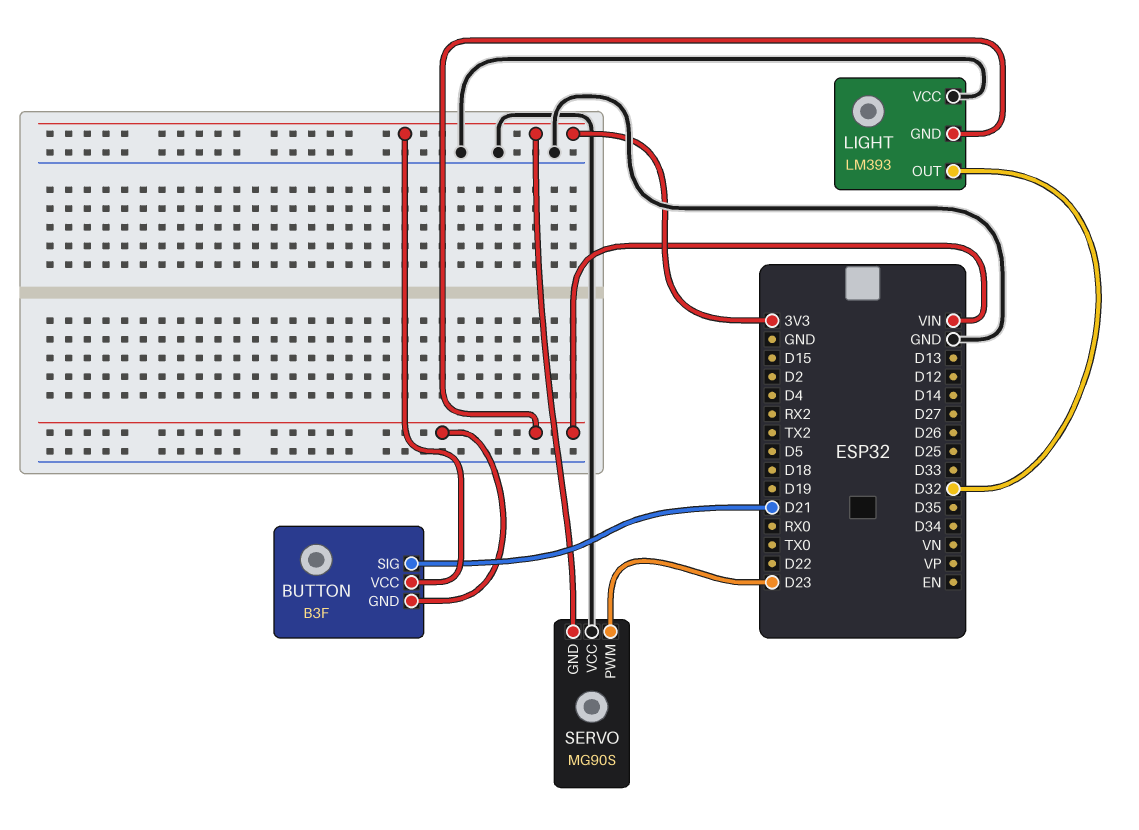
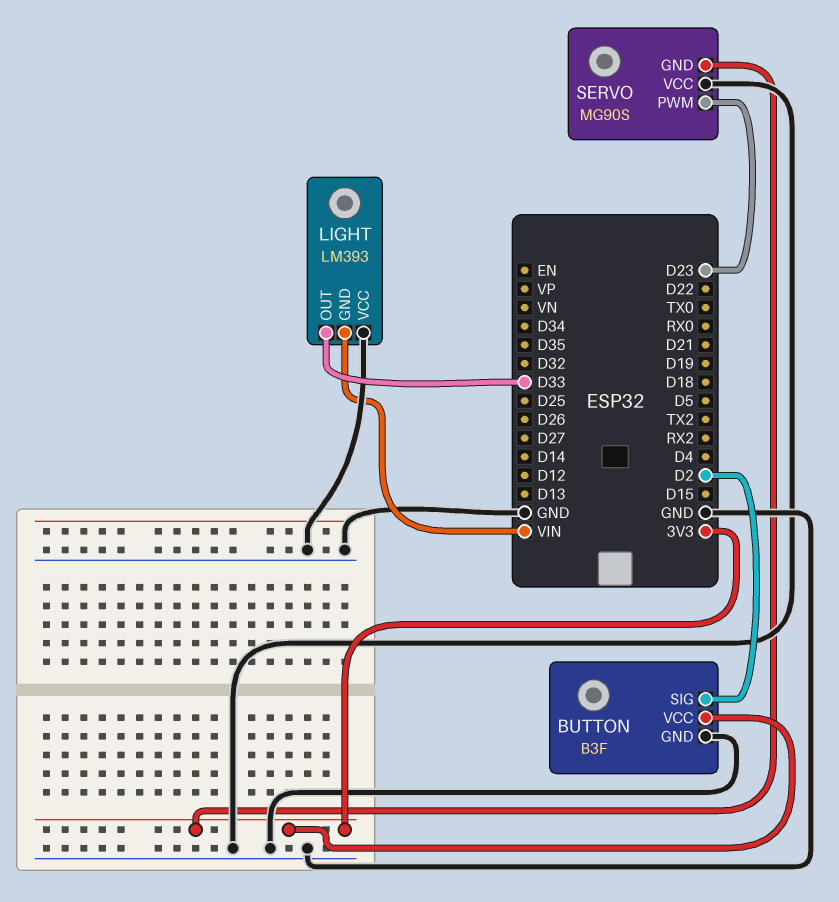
BUTTON pin GND: VIN -> GND
BUTTON pin SIG: D21 -> D2
LIGHT pin OUT: D32 -> D33

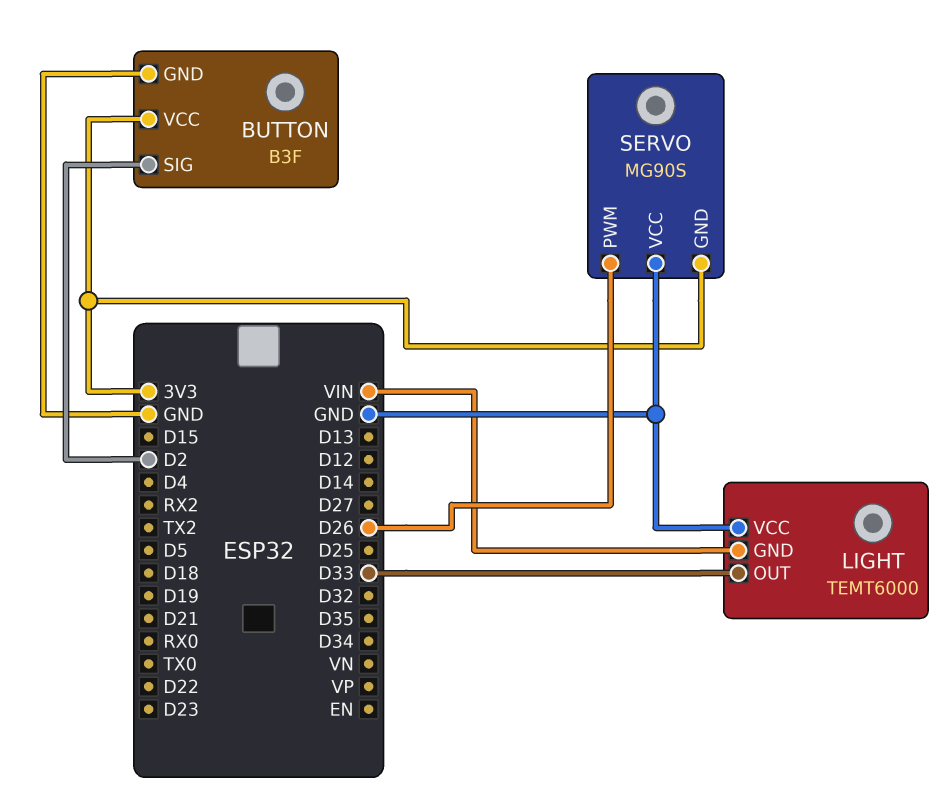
LIGHT: LM393 -> TEMT6000
SERVO pin PWM: D23 -> D26

